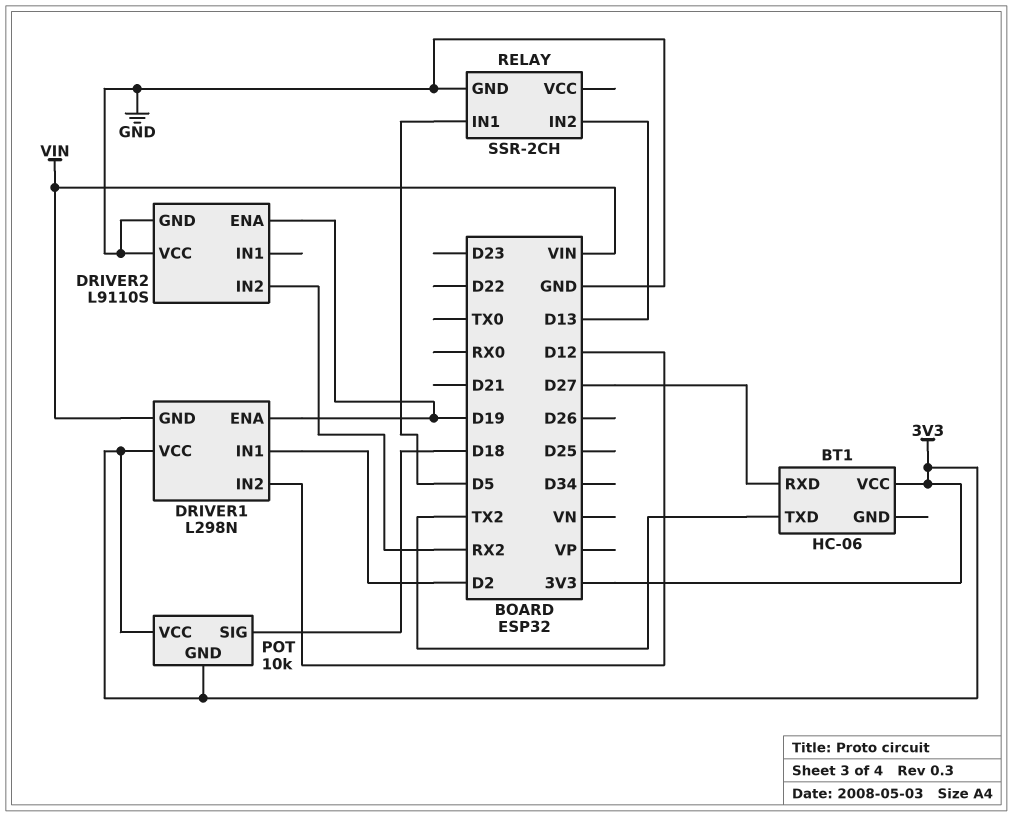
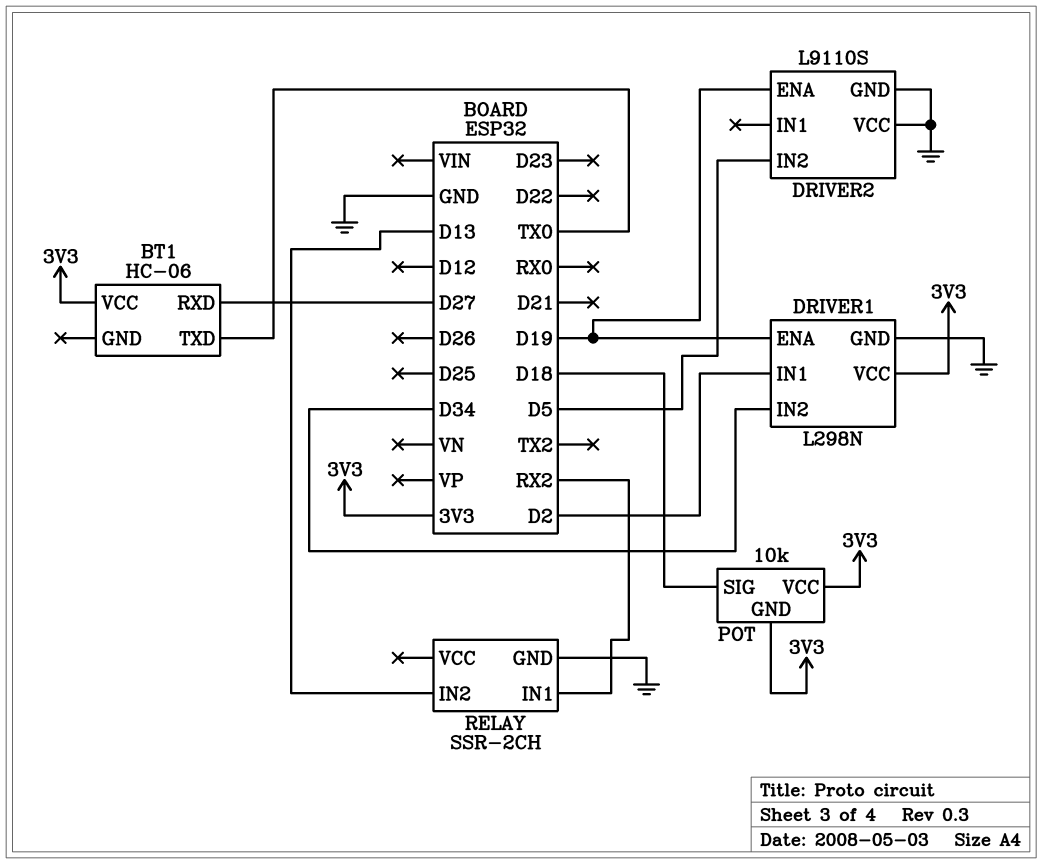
BT1 pin TXD: TX2 -> TX0
DRIVER1 pin GND: VIN -> GND
DRIVER1 pin IN2: D12 -> D34
DRIVER2 pin IN2: RX2 -> D5
RELAY pin IN1: D5 -> RX2

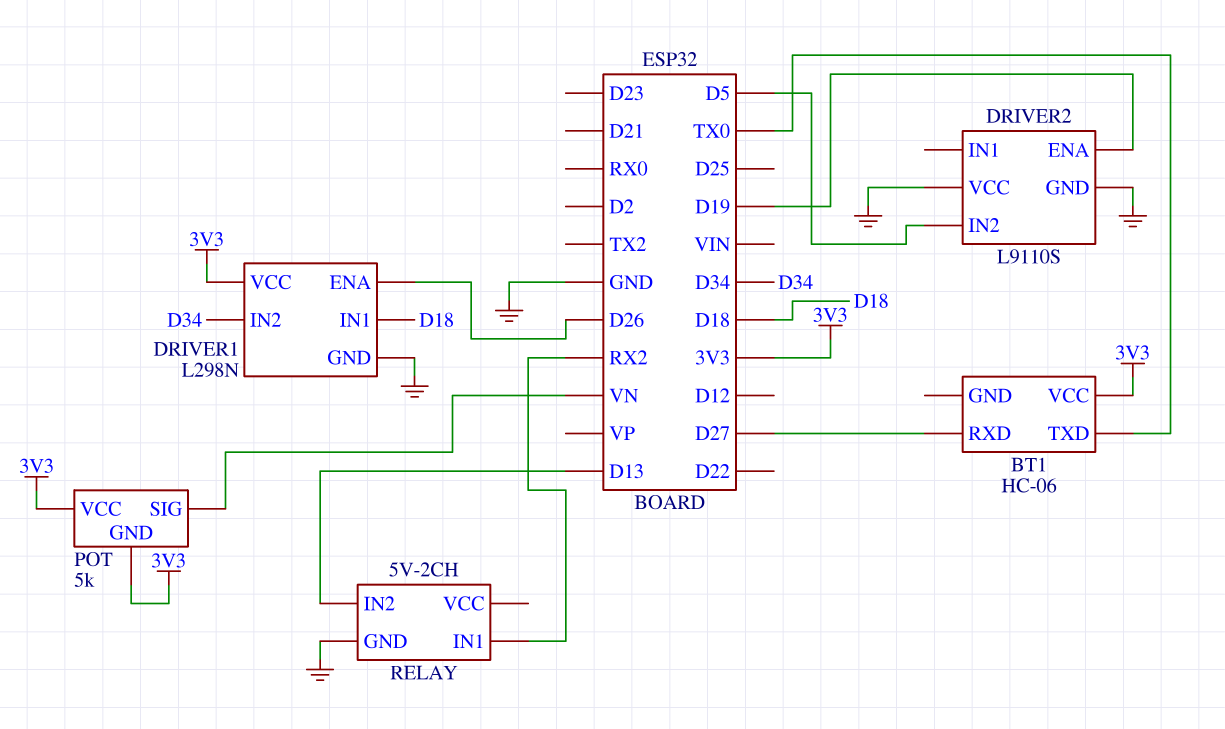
DRIVER1 pin ENA: D19 -> D26
DRIVER1 pin IN1: D2 -> D18
POT: 10k -> 5k
POT pin SIG: D18 -> VN
RELAY: SSR-2CH -> 5V-2CH

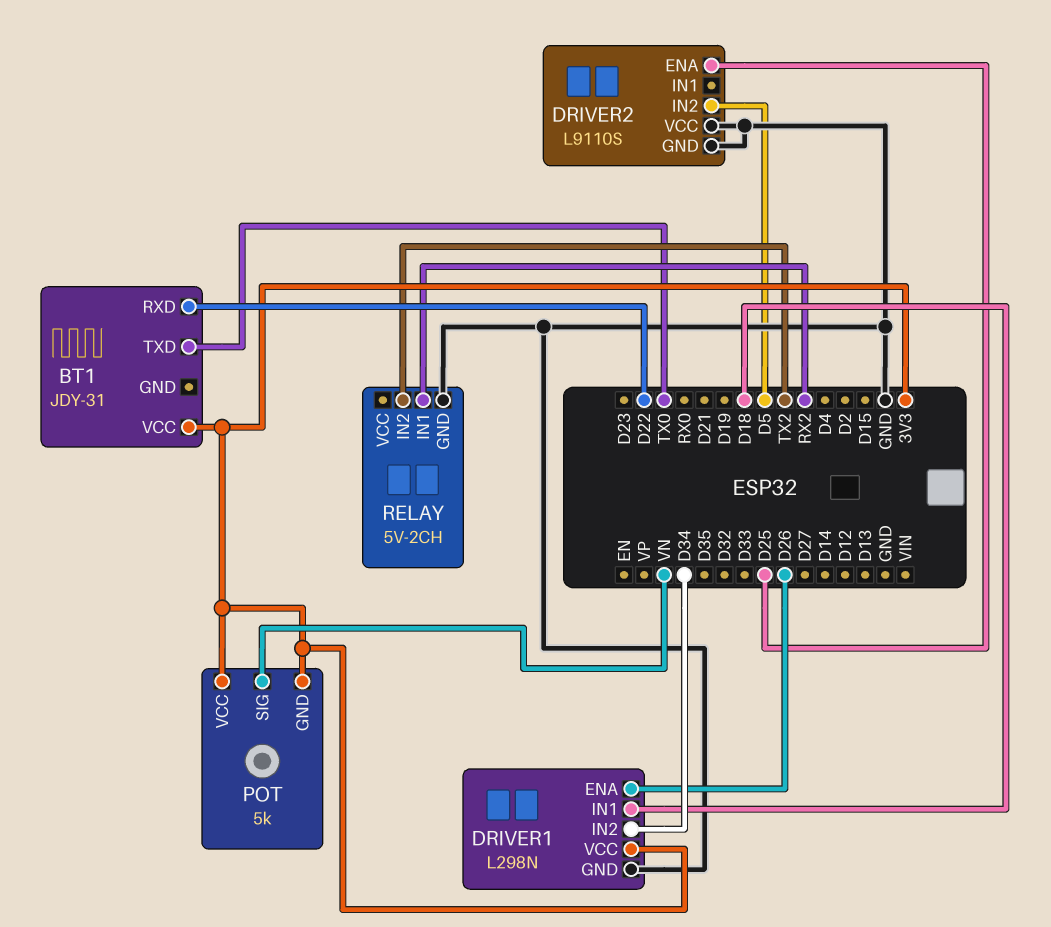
BT1: HC-06 -> JDY-31
BT1 pin RXD: D27 -> D22
DRIVER2 pin ENA: D19 -> D25
RELAY pin IN2: D13 -> TX2

